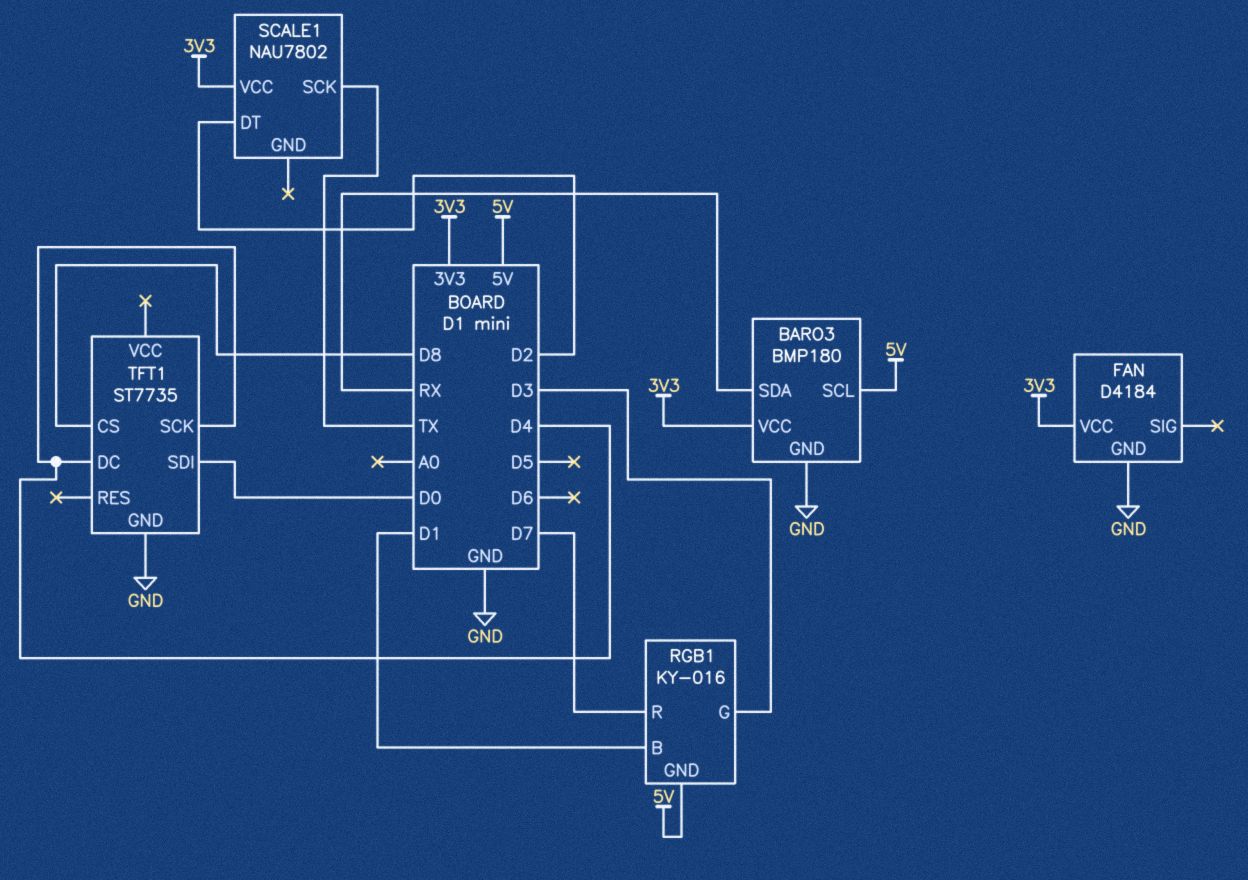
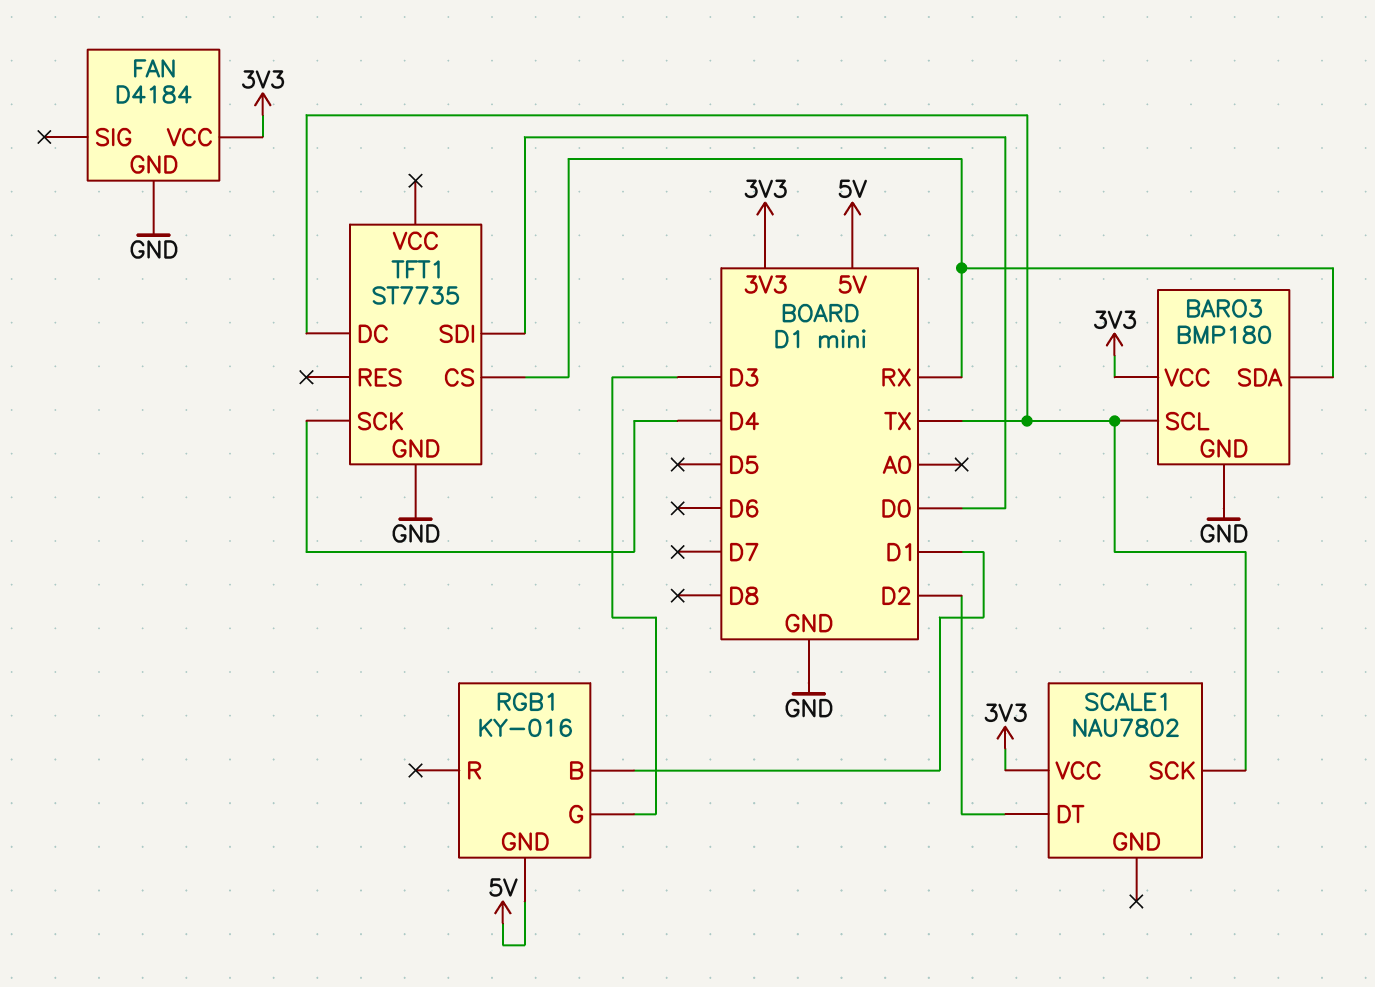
BARO3 pin SCL: 5V -> TX
RGB1 pin R: D7 -> none
TFT1 pin CS: D8 -> RX
TFT1 pin DC: D4 -> TX

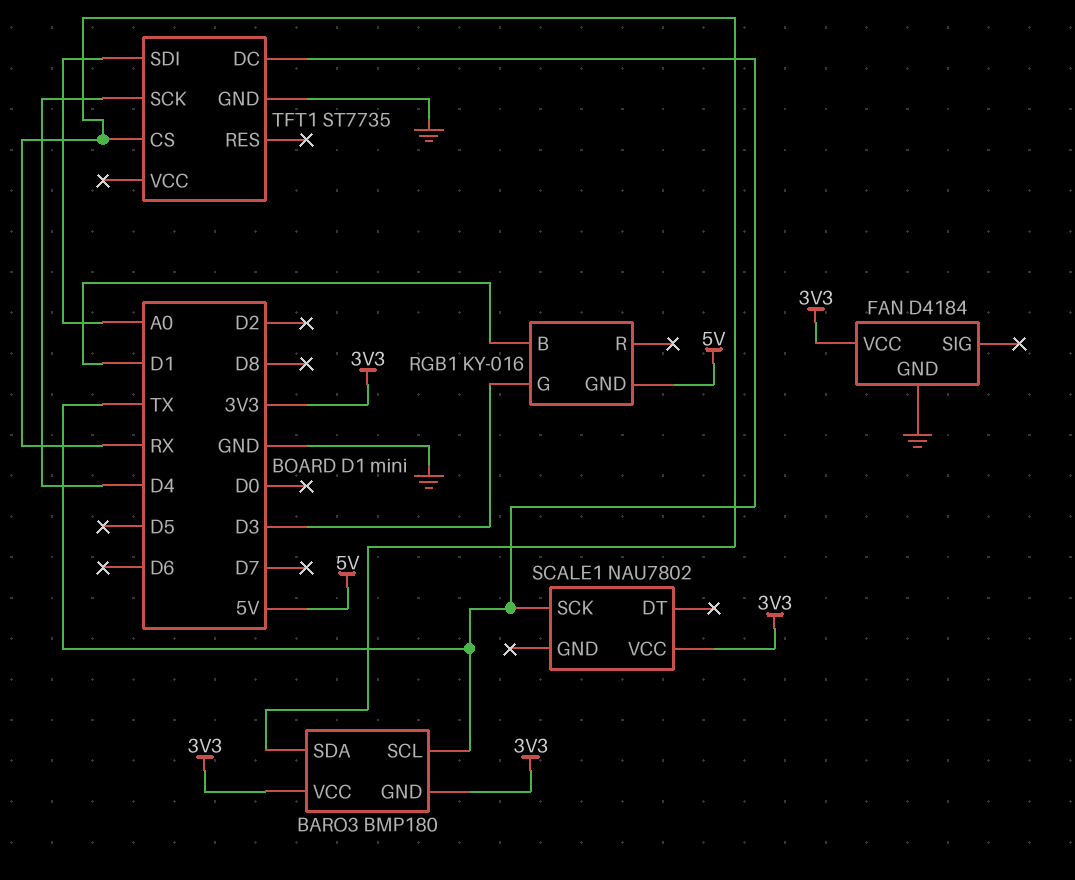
BARO3 pin GND: GND -> 3V3
SCALE1 pin DT: D2 -> none
TFT1 pin SDI: D0 -> A0

